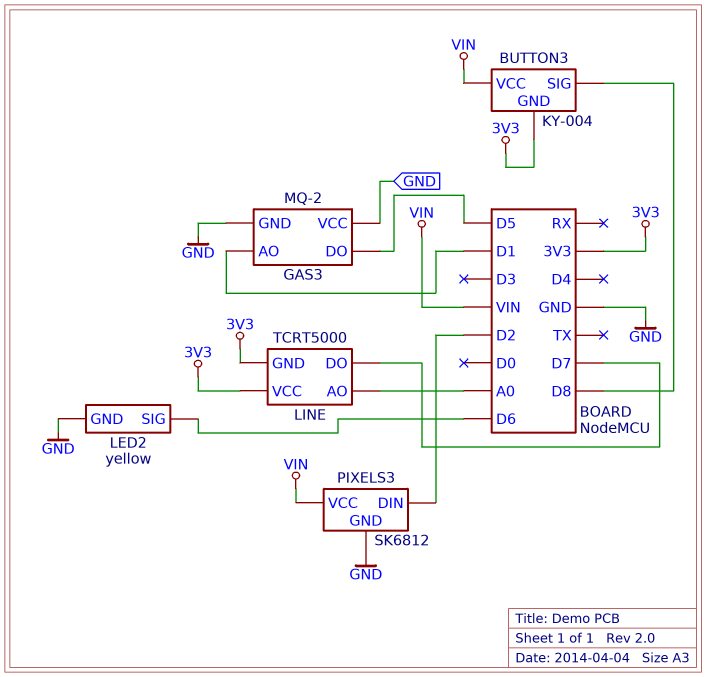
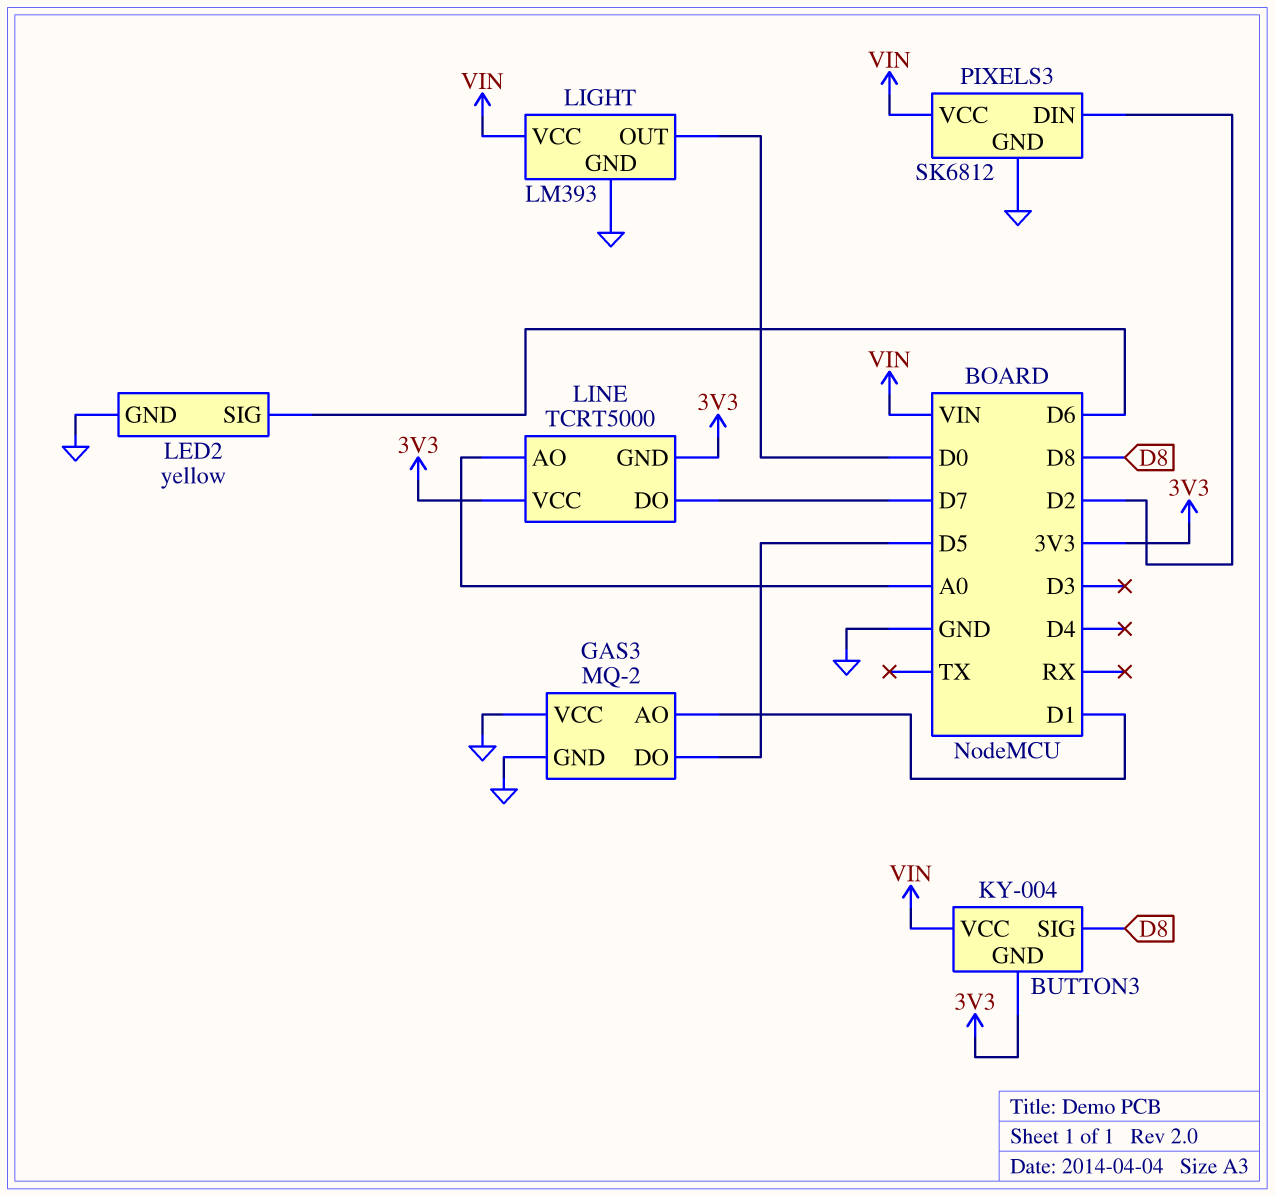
LIGHT: none -> LM393
LIGHT pin GND: none -> GND
LIGHT pin OUT: none -> D0
LIGHT pin VCC: none -> VIN

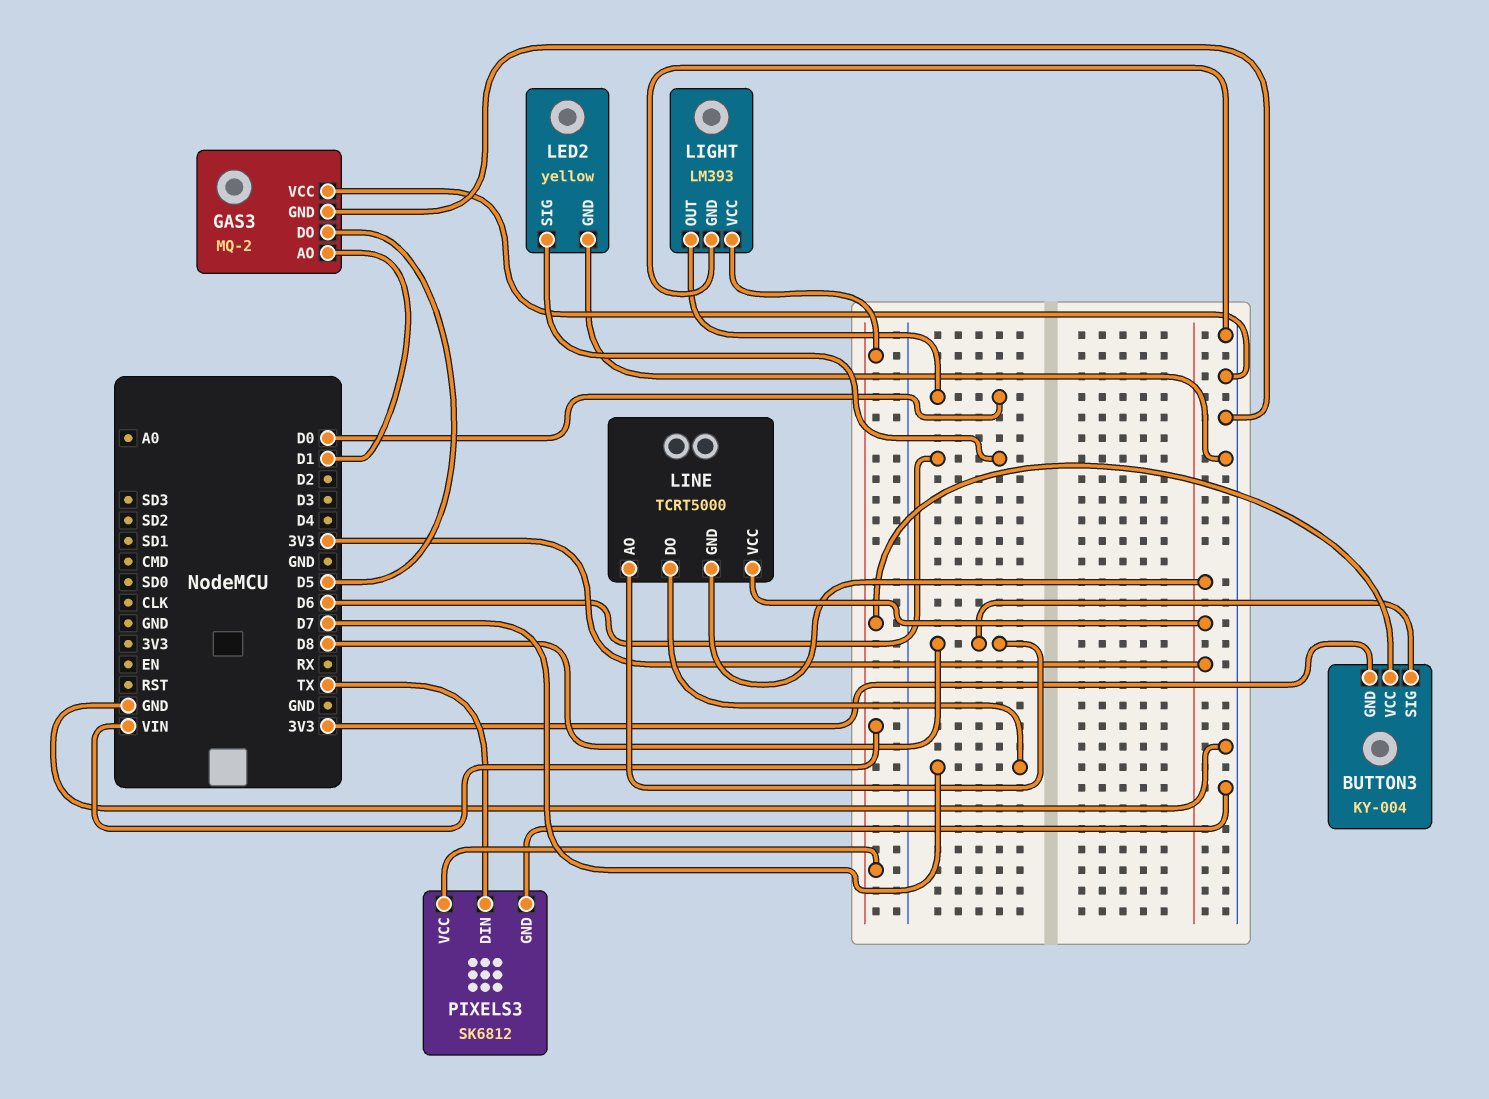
LINE pin AO: A0 -> D8
PIXELS3 pin DIN: D2 -> TX

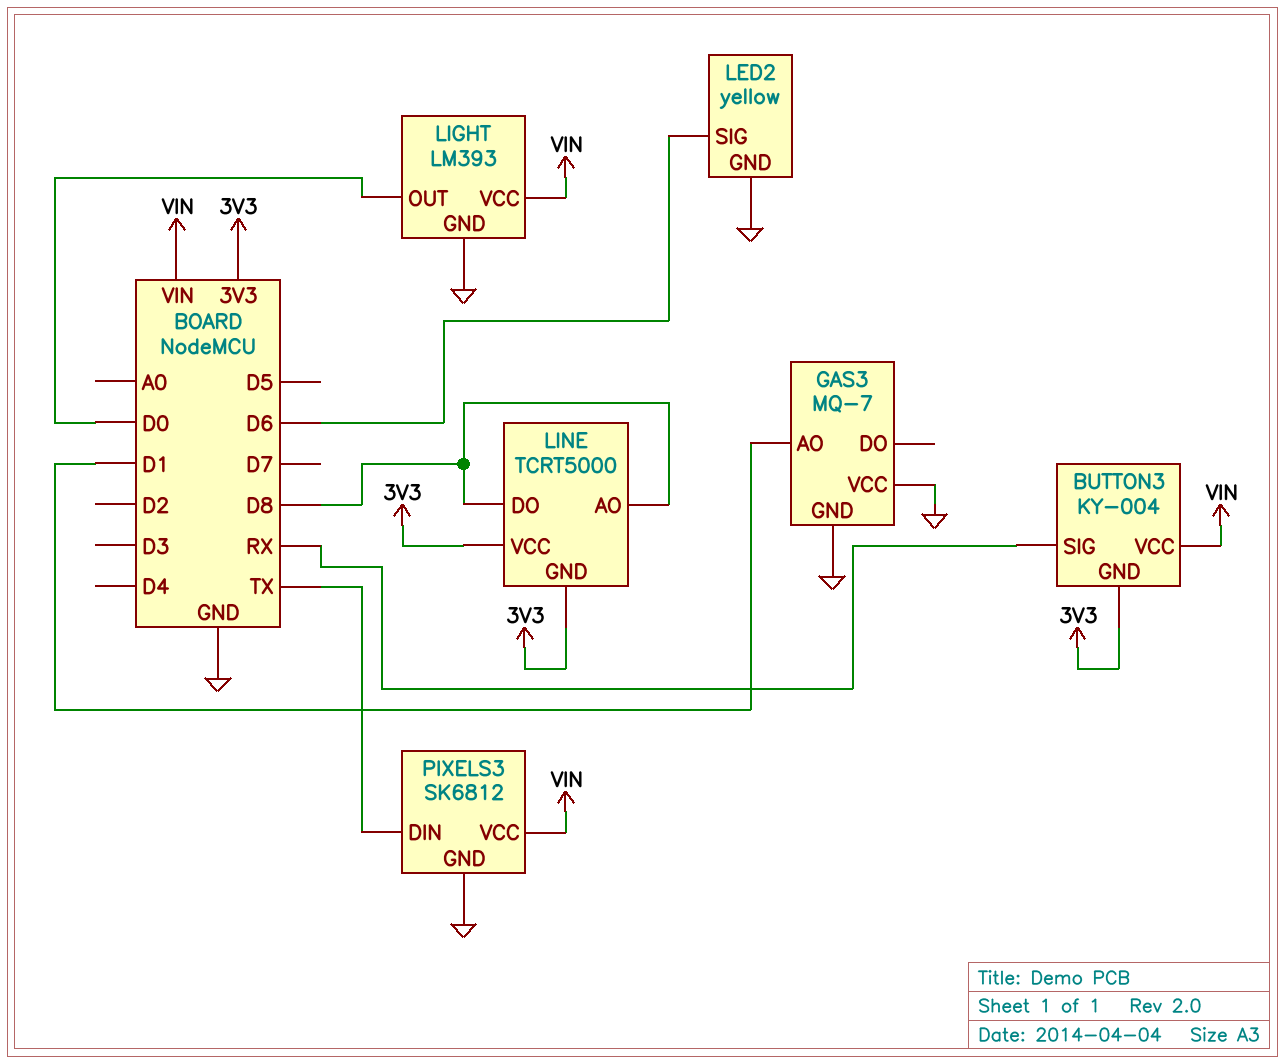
BUTTON3 pin SIG: D8 -> RX
GAS3: MQ-2 -> MQ-7
GAS3 pin DO: D5 -> none
LINE pin DO: D7 -> D8

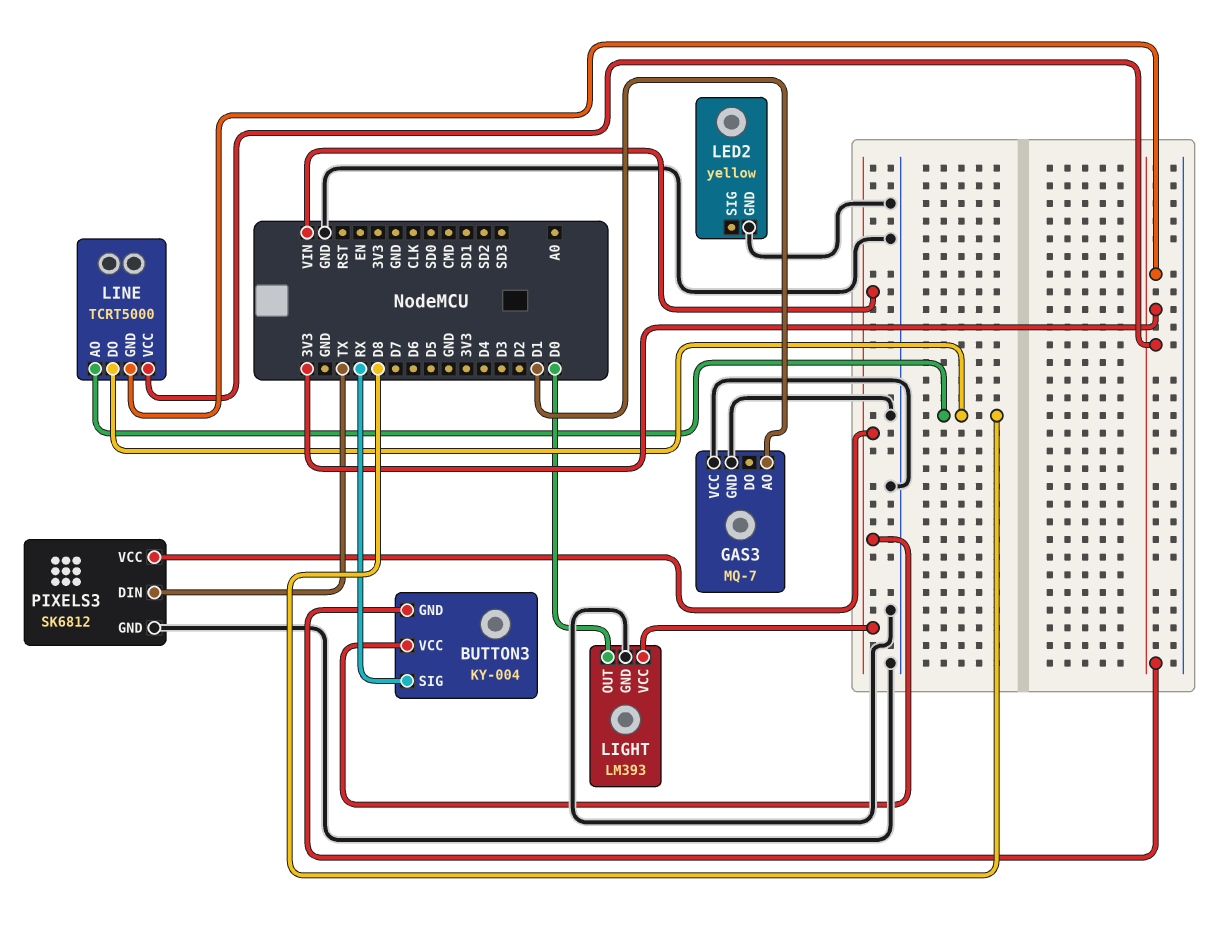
LED2 pin SIG: D6 -> none

